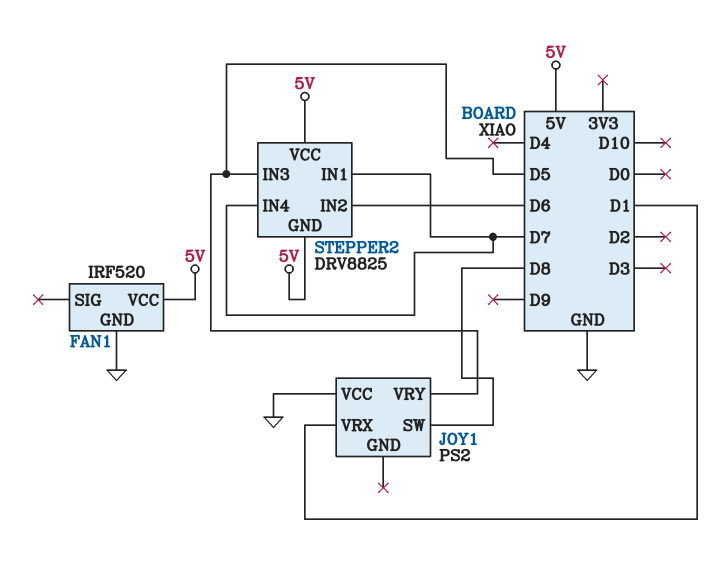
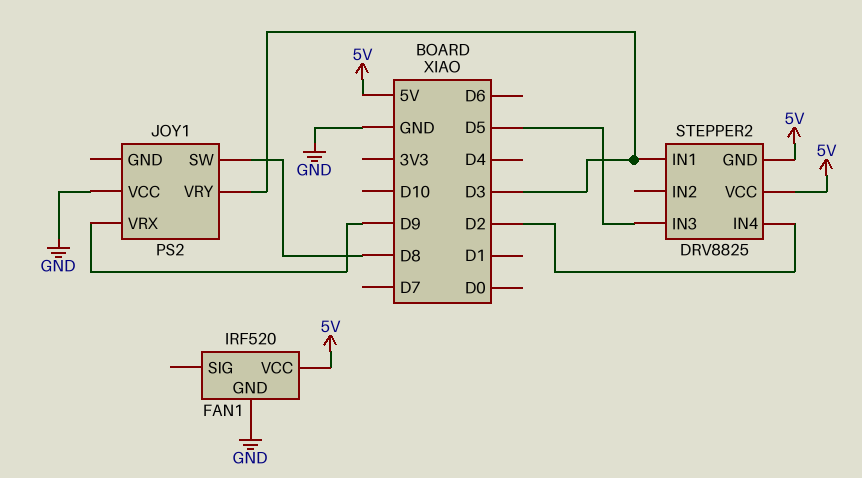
JOY1 pin VRX: D1 -> D9
JOY1 pin VRY: D5 -> D3
STEPPER2 pin IN1: D7 -> D3
STEPPER2 pin IN2: D6 -> none
STEPPER2 pin IN4: D7 -> D2

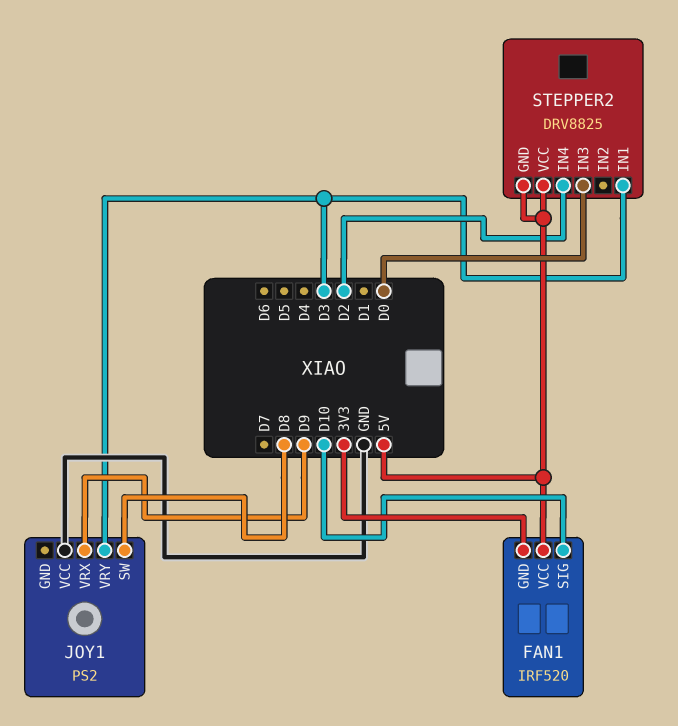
FAN1 pin GND: GND -> 3V3
FAN1 pin SIG: none -> D10
STEPPER2 pin IN3: D5 -> D0

